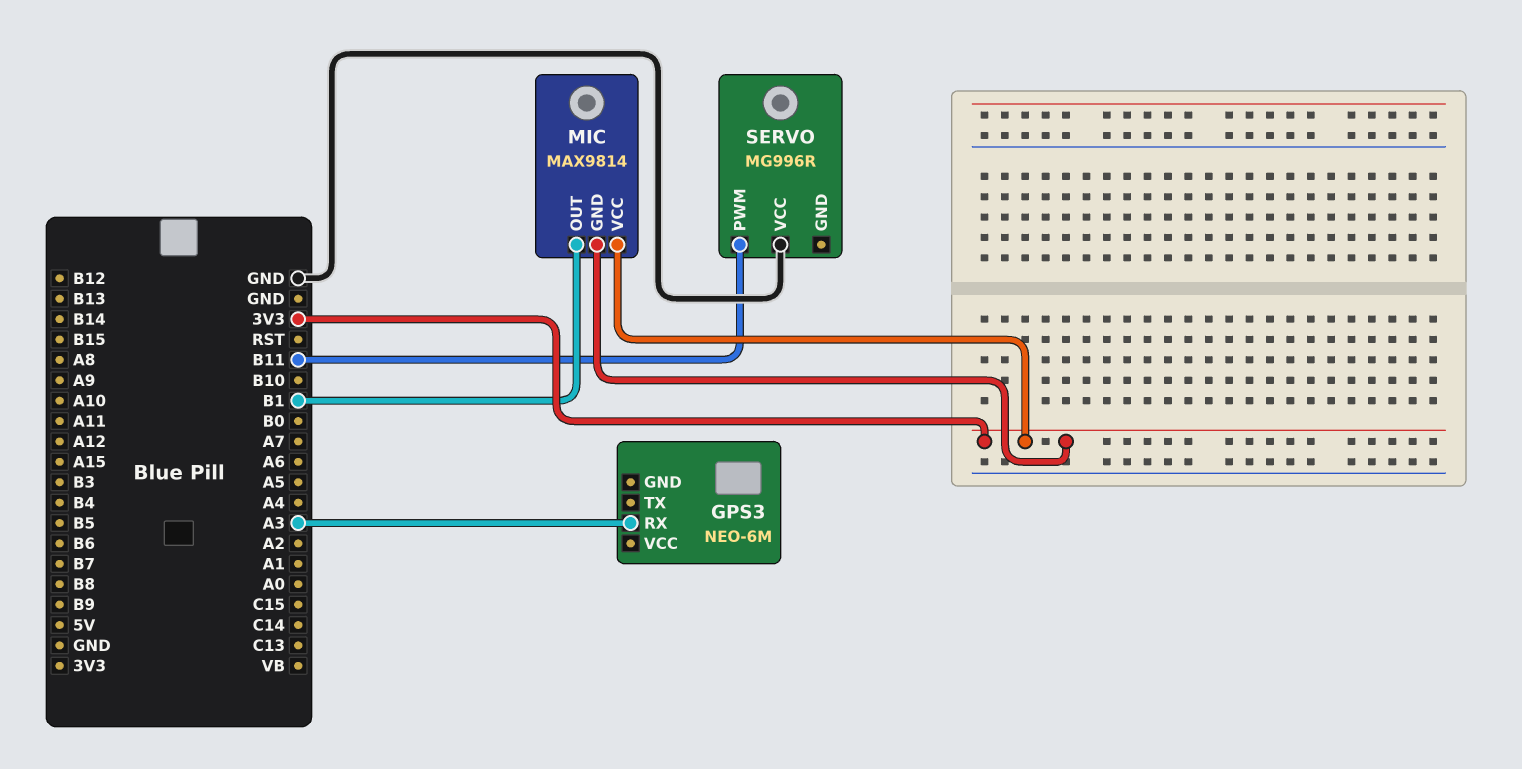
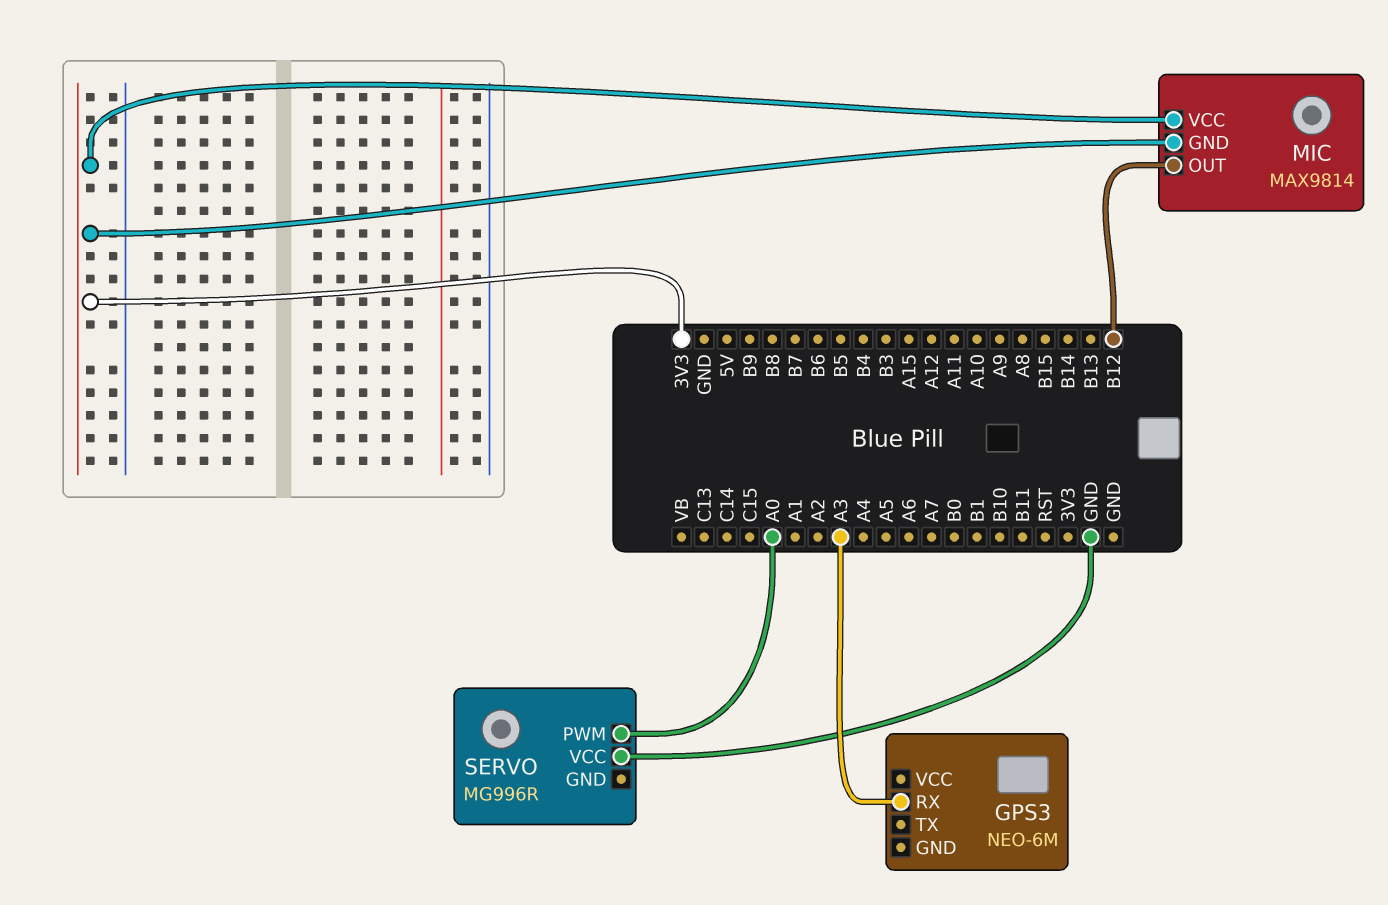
MIC pin OUT: B1 -> B12
SERVO pin PWM: B11 -> A0

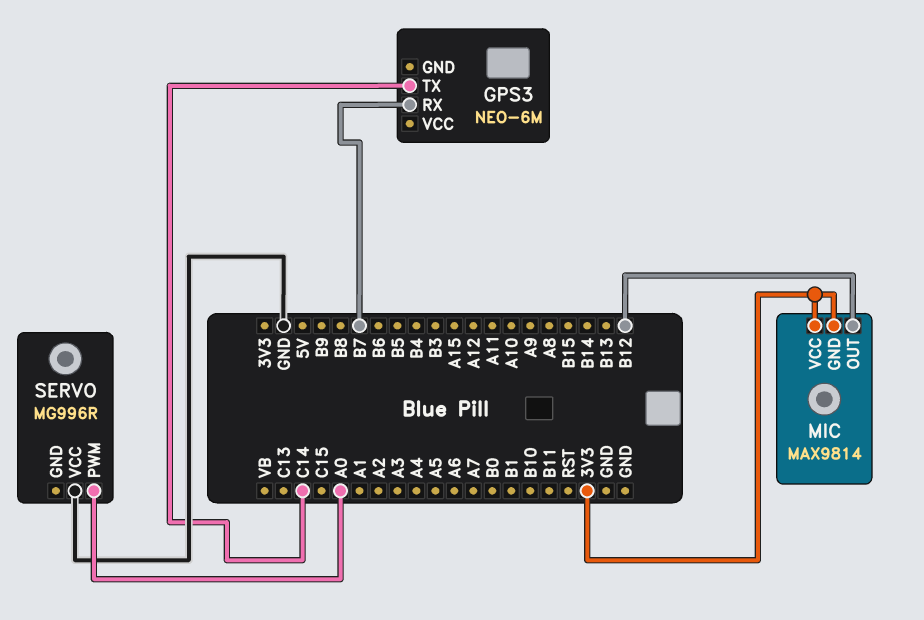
GPS3 pin RX: A3 -> B7
GPS3 pin TX: none -> C14

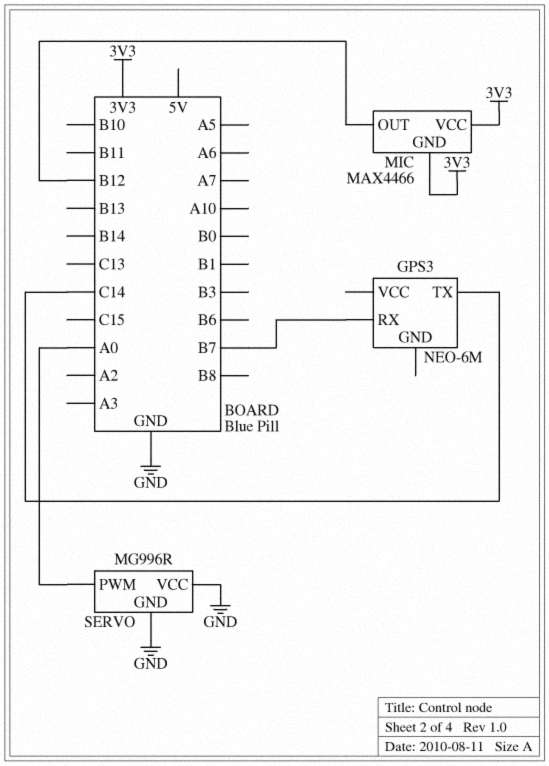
MIC: MAX9814 -> MAX4466
SERVO pin GND: none -> GND

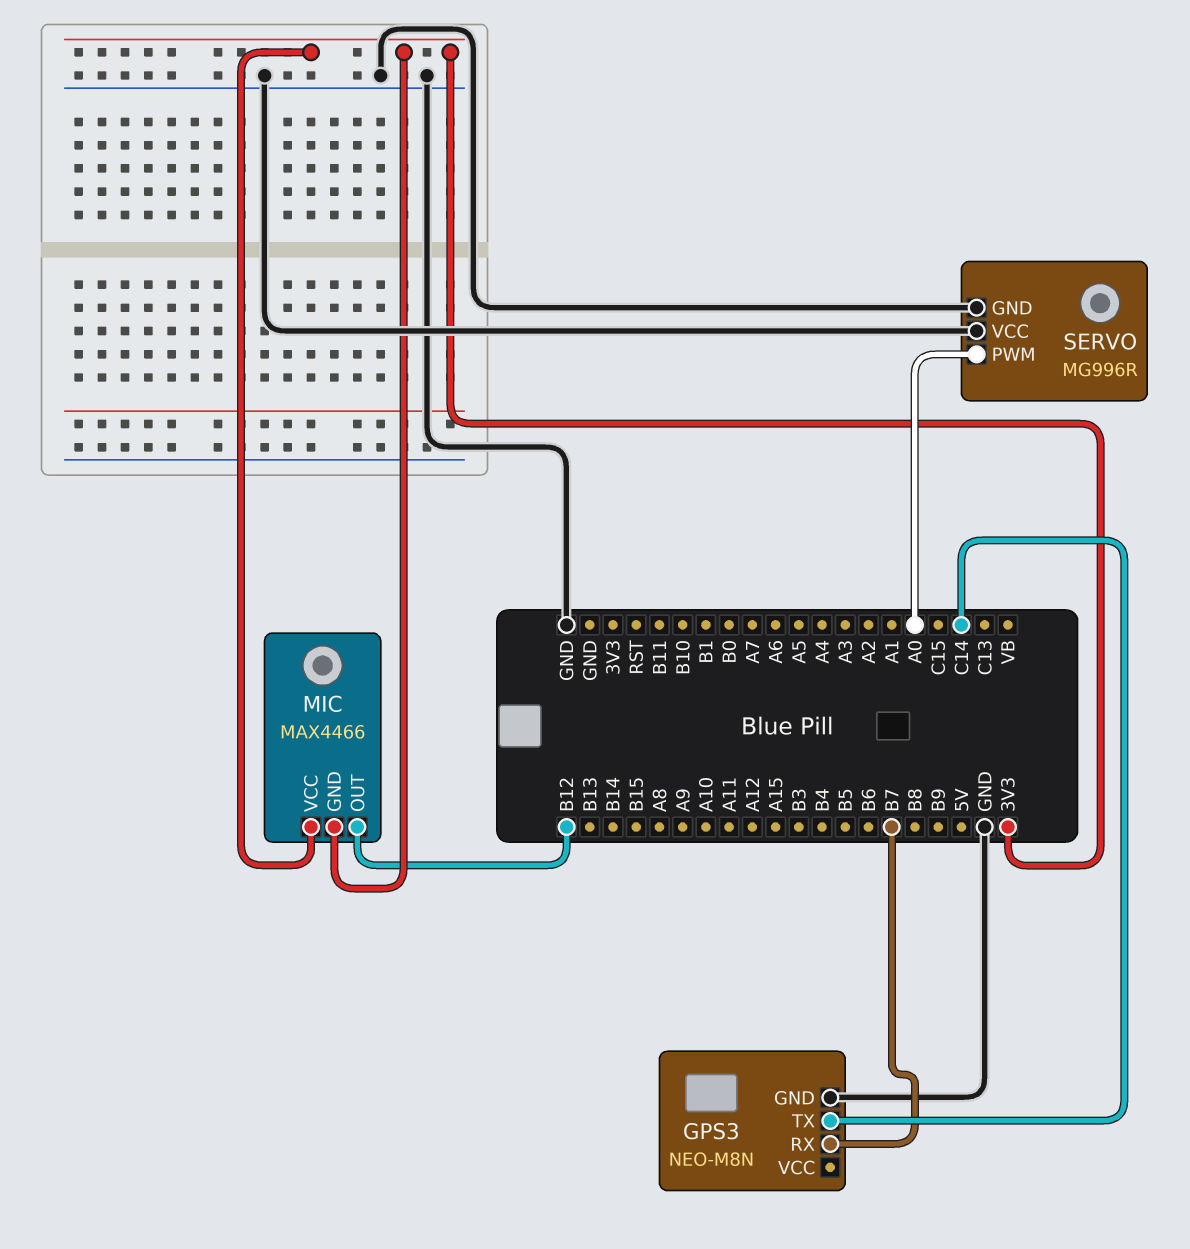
GPS3: NEO-6M -> NEO-M8N
GPS3 pin GND: none -> GND

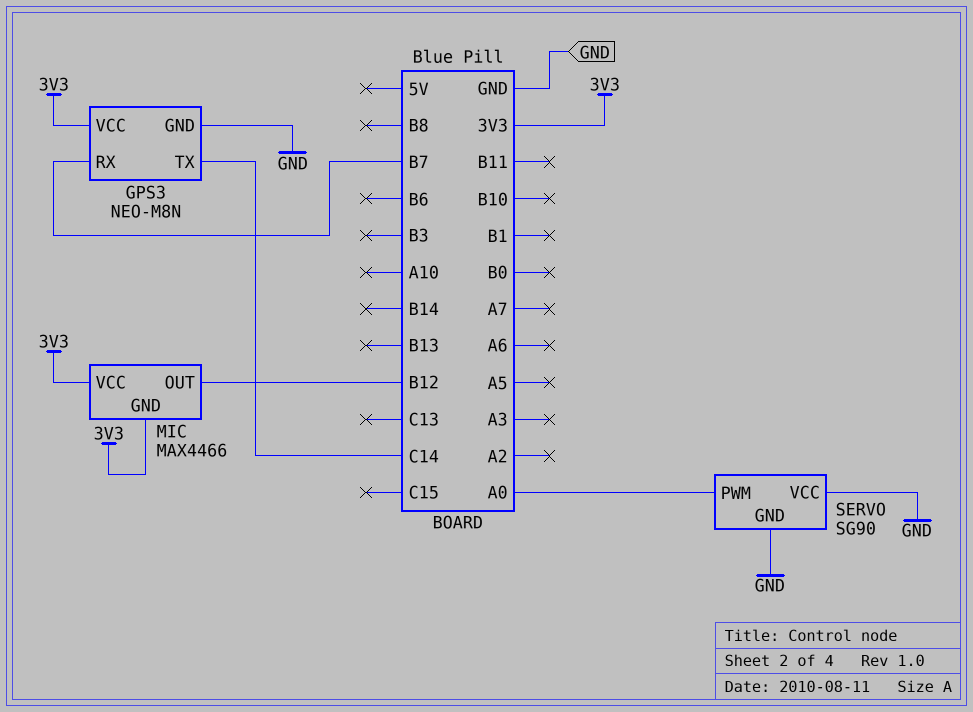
GPS3 pin VCC: none -> 3V3
SERVO: MG996R -> SG90

